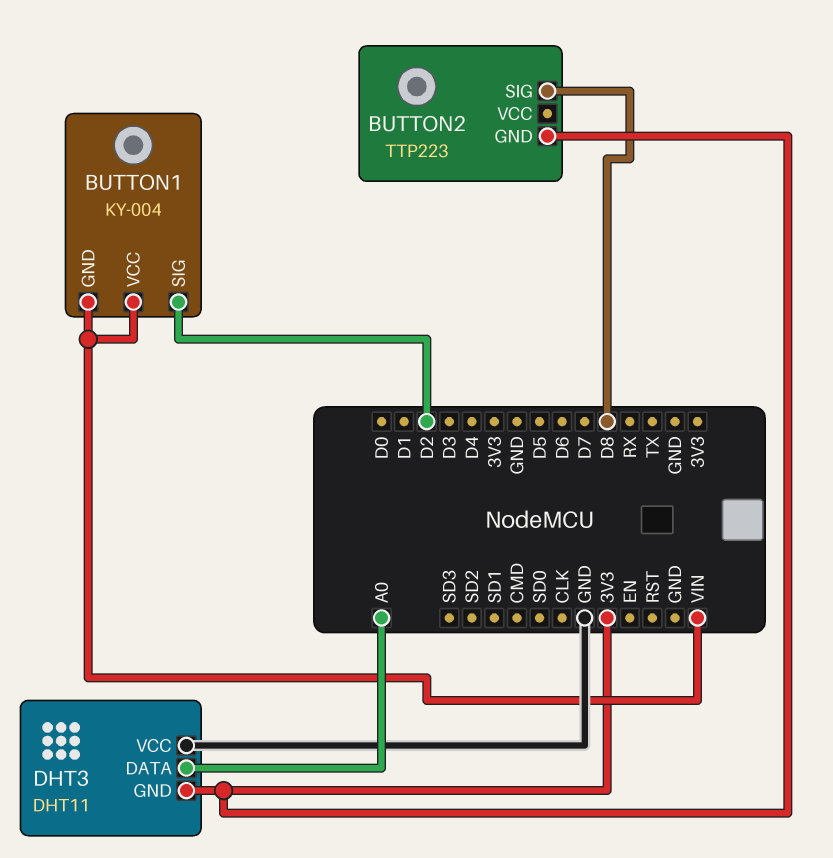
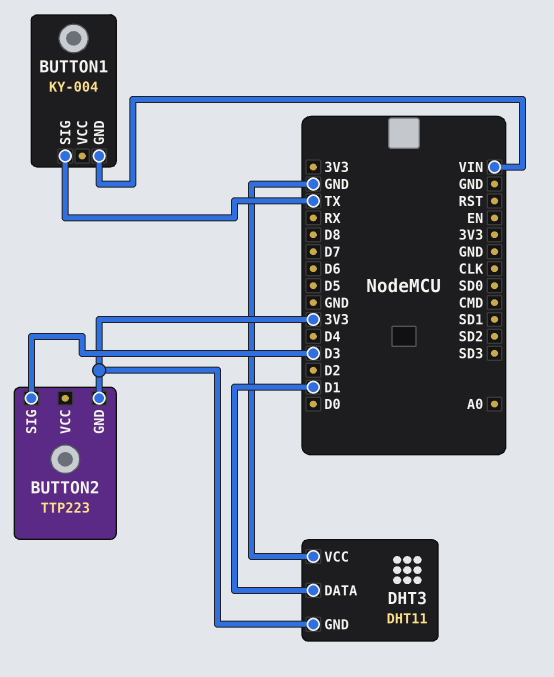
BUTTON1 pin SIG: D2 -> TX
BUTTON1 pin VCC: VIN -> none
BUTTON2 pin SIG: D8 -> D3
DHT3 pin DATA: A0 -> D1

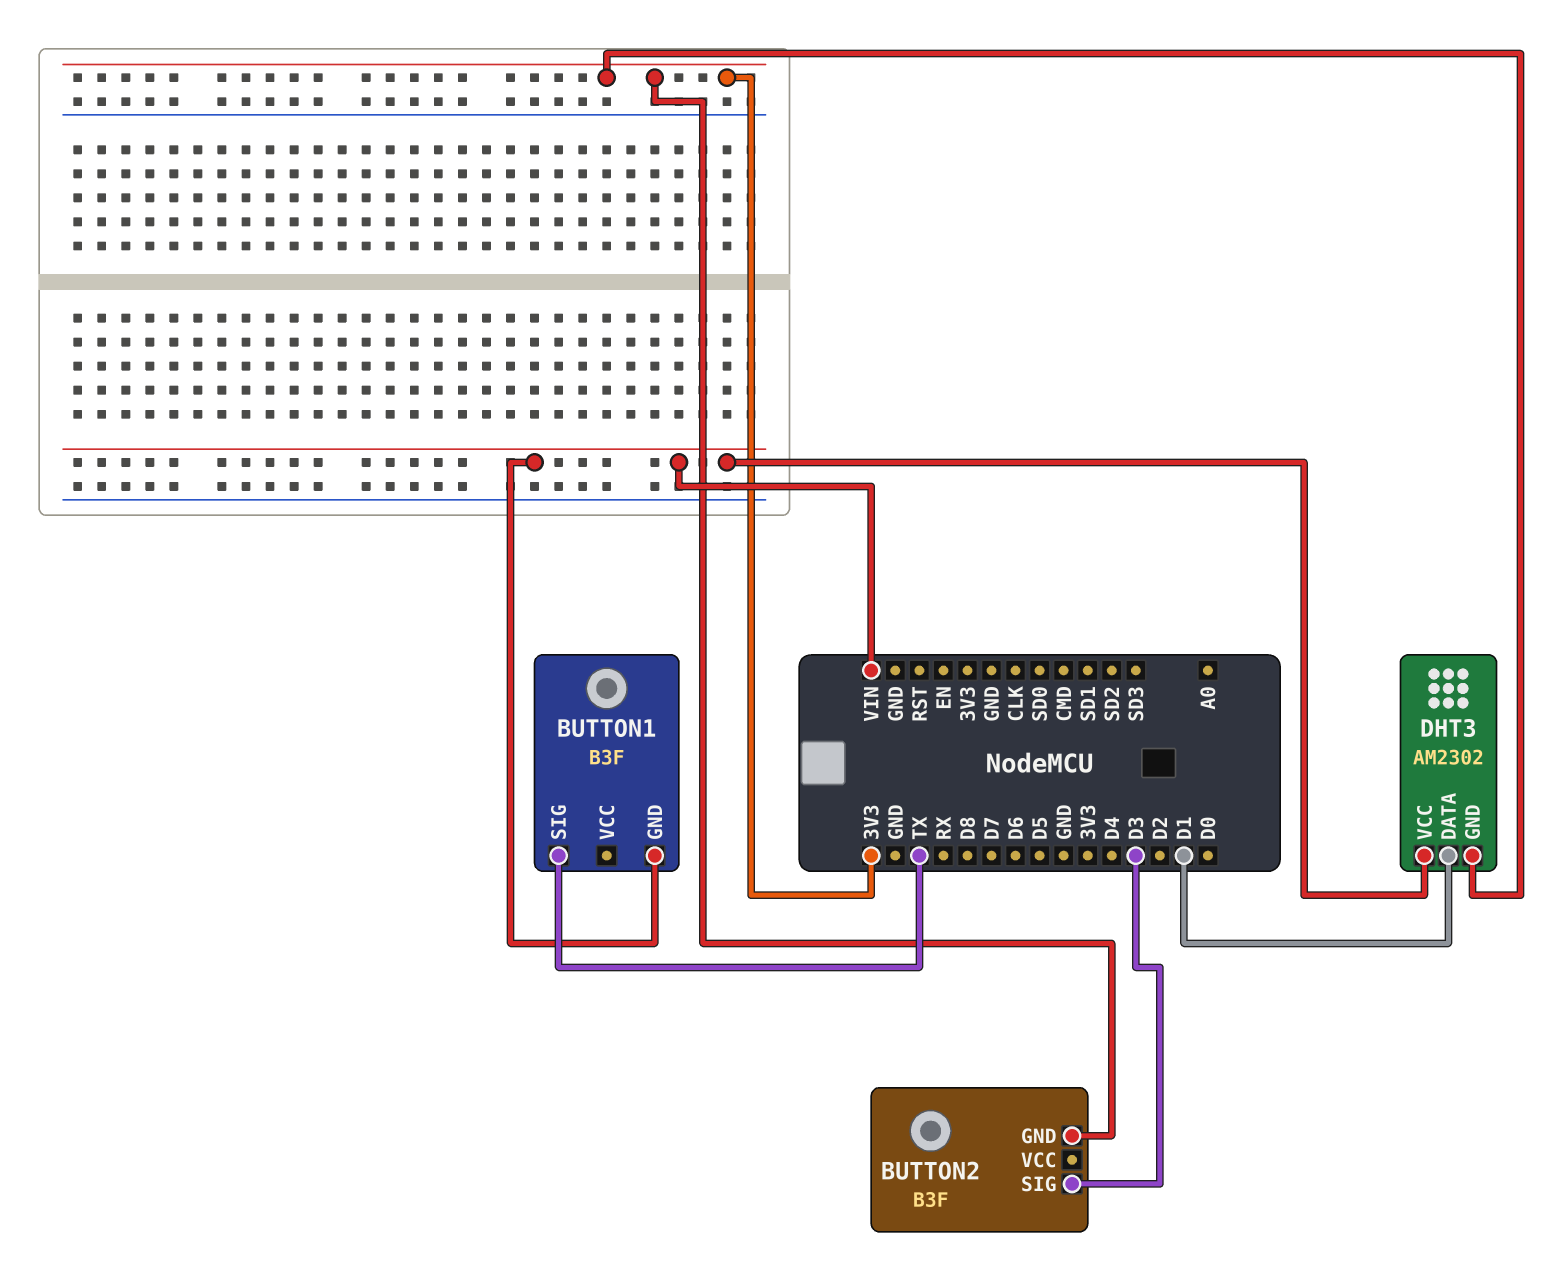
BUTTON1: KY-004 -> B3F
BUTTON2: TTP223 -> B3F
DHT3: DHT11 -> AM2302
DHT3 pin VCC: GND -> VIN

